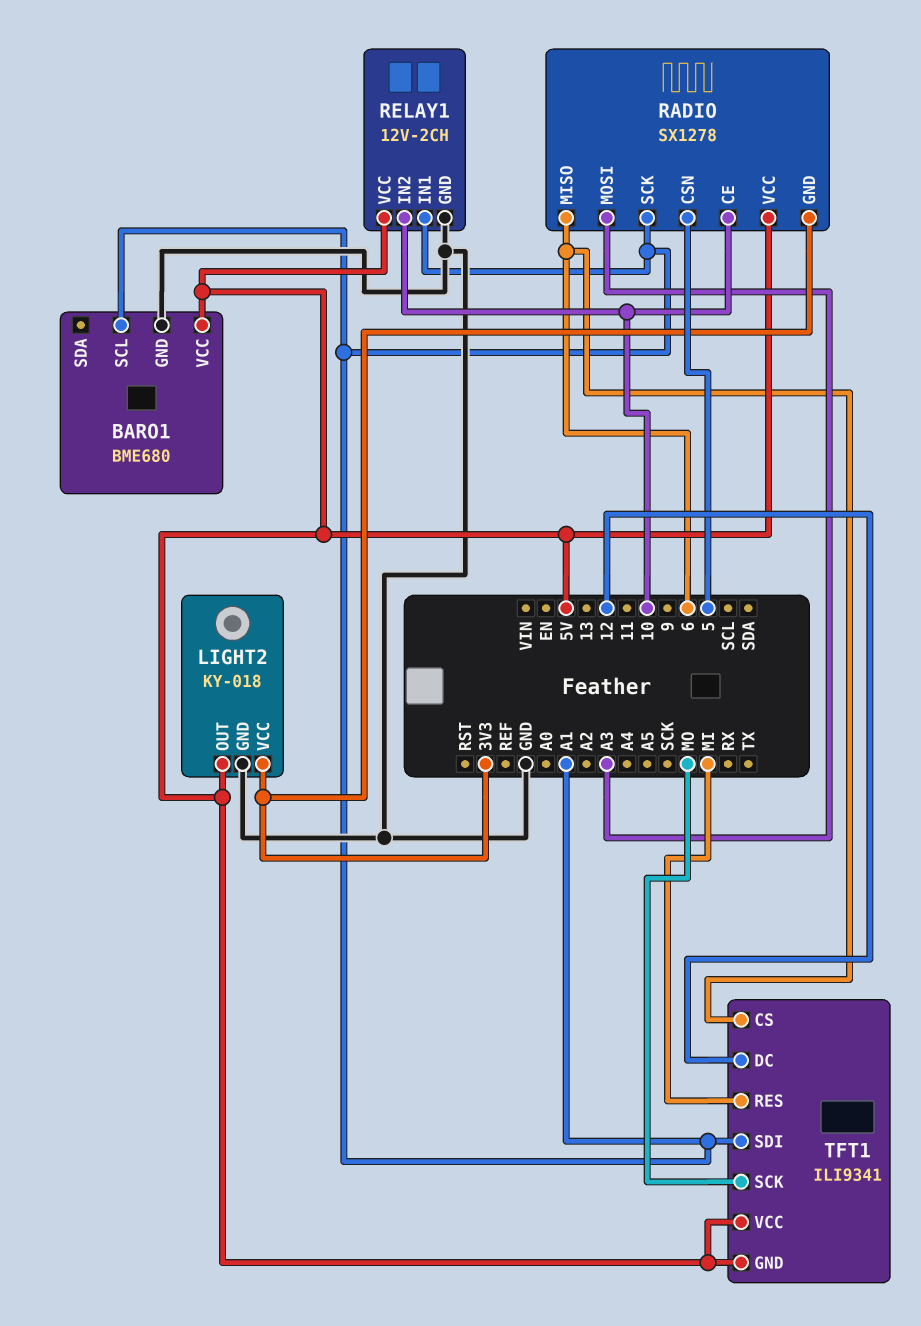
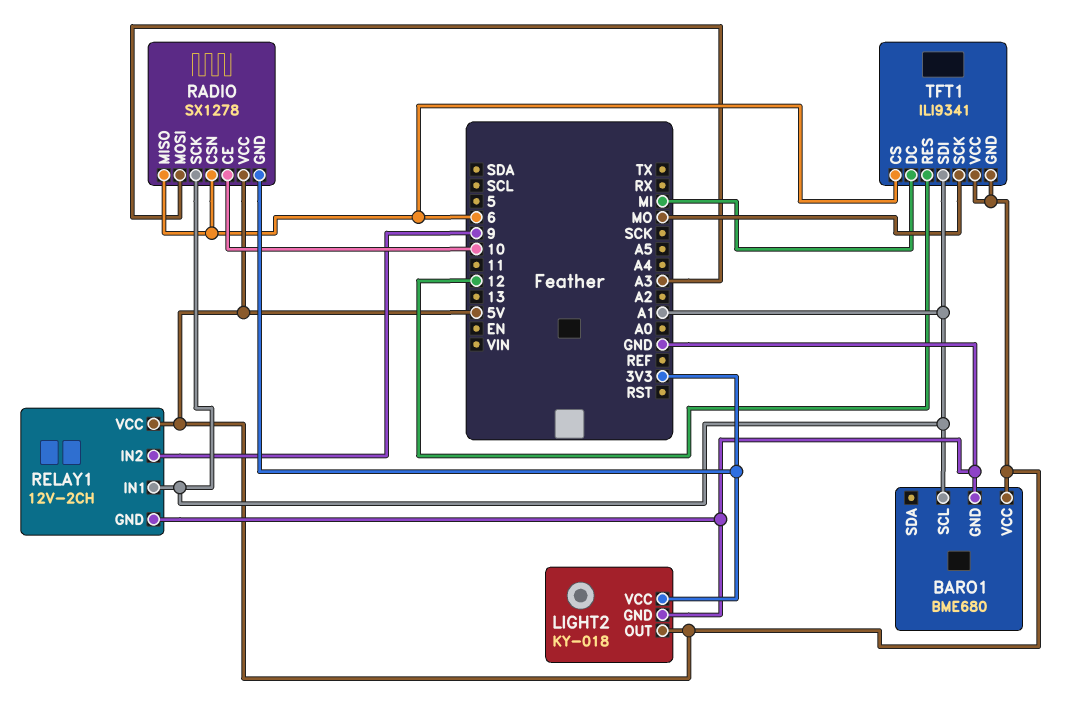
RADIO pin CSN: 5 -> 6
RELAY1 pin IN2: 10 -> 9
TFT1 pin DC: 12 -> MI
TFT1 pin RES: MI -> 12

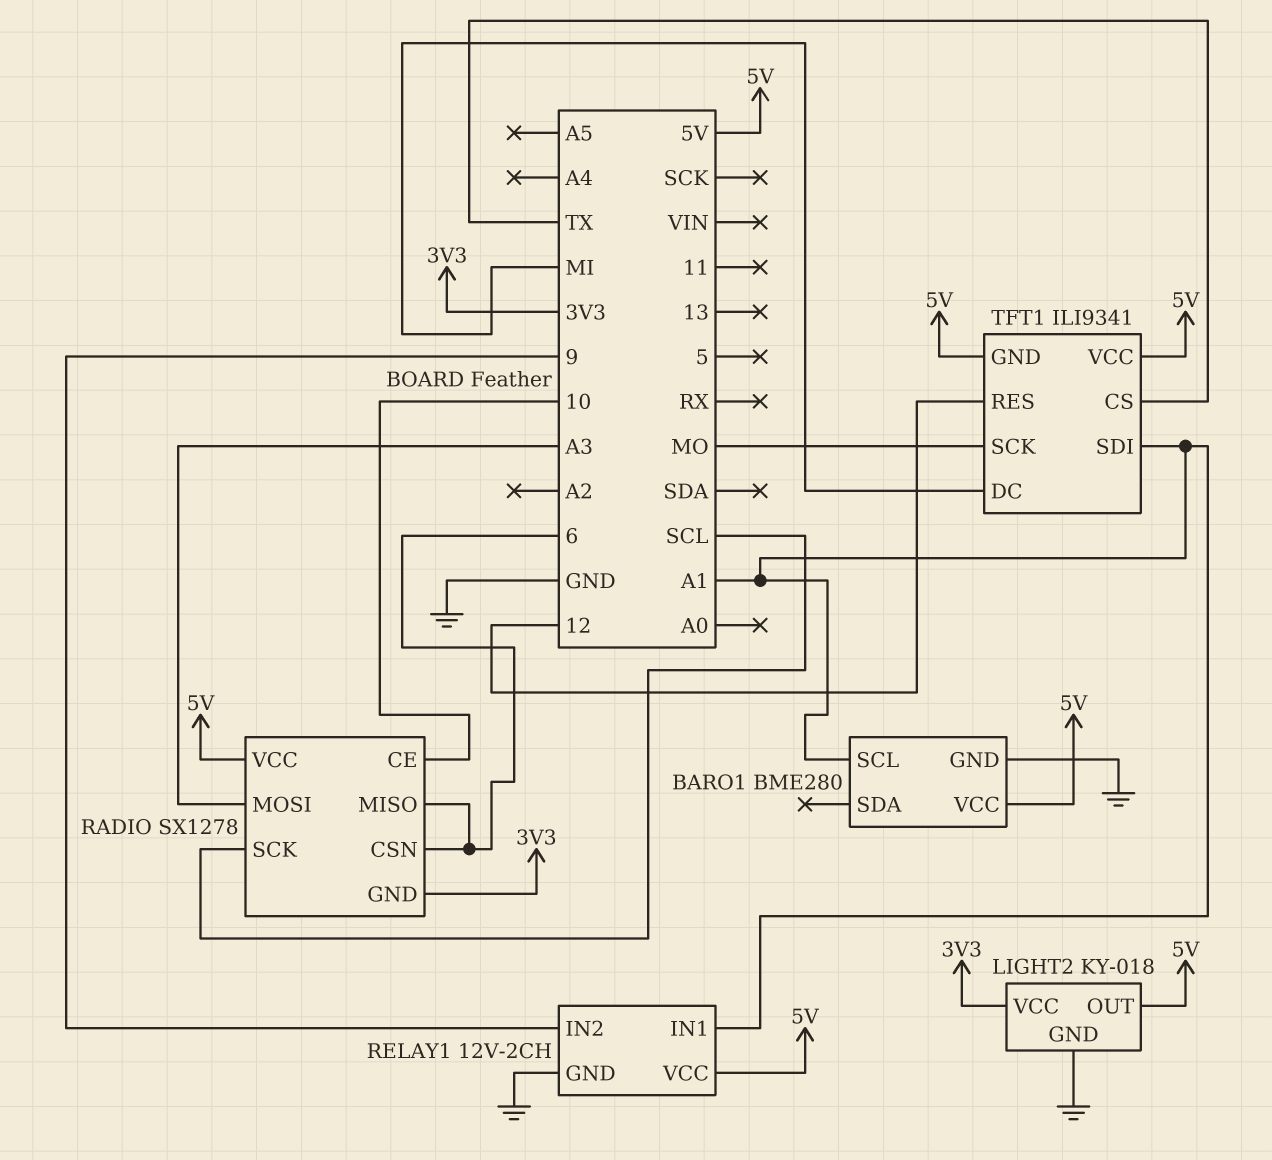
BARO1: BME680 -> BME280
RADIO pin SCK: A1 -> SCL
TFT1 pin CS: 6 -> TX

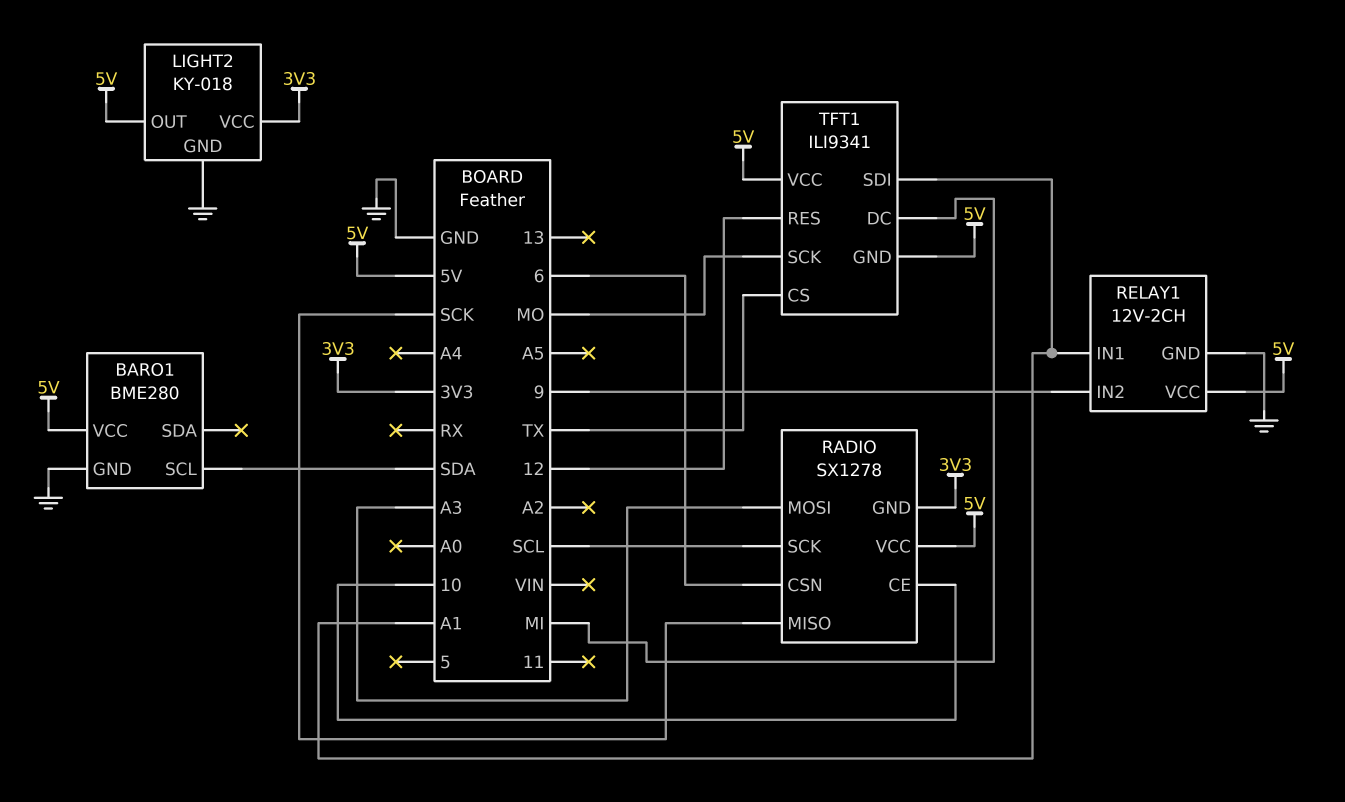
BARO1 pin SCL: A1 -> SDA
RADIO pin MISO: 6 -> SCK

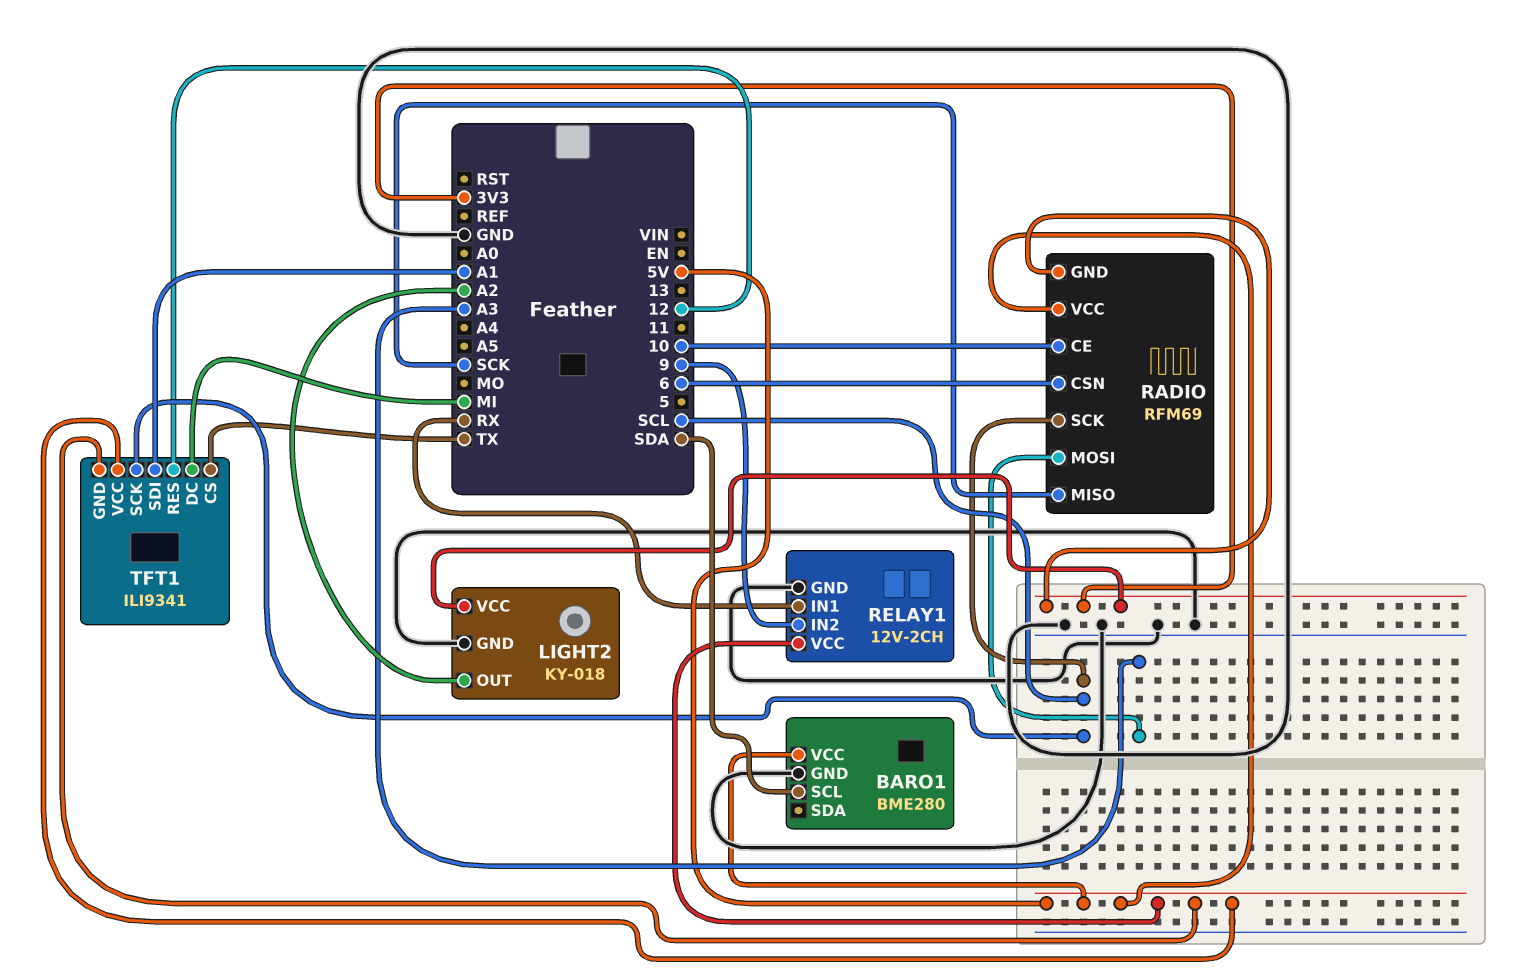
LIGHT2 pin OUT: 5V -> A2
RADIO: SX1278 -> RFM69
RELAY1 pin IN1: A1 -> RX
TFT1 pin SCK: MO -> SCL

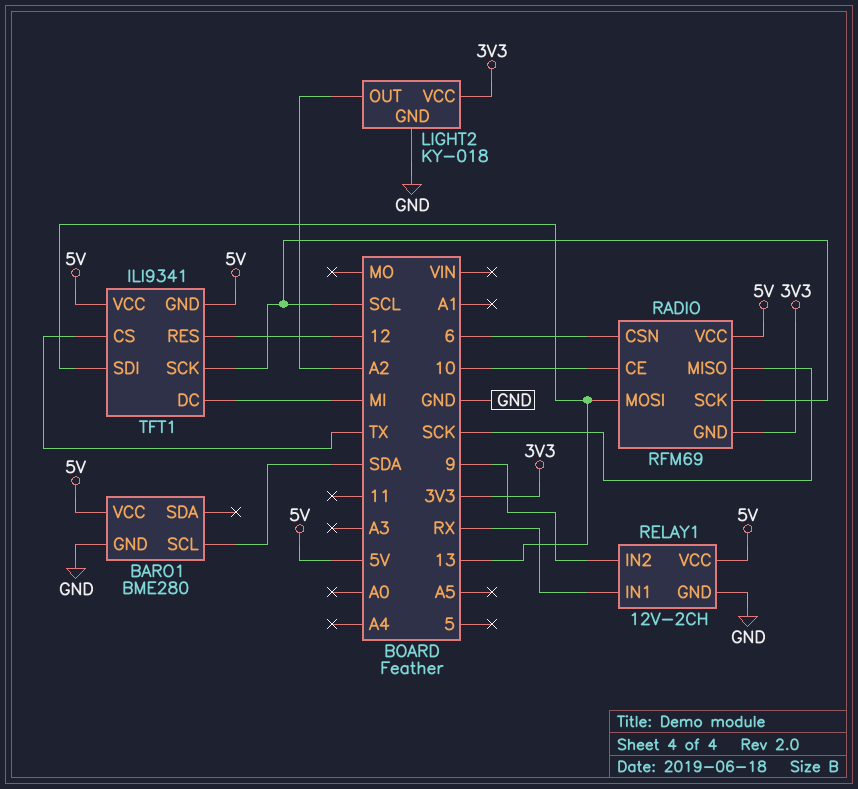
RADIO pin MOSI: A3 -> 13
TFT1 pin SDI: A1 -> 13

